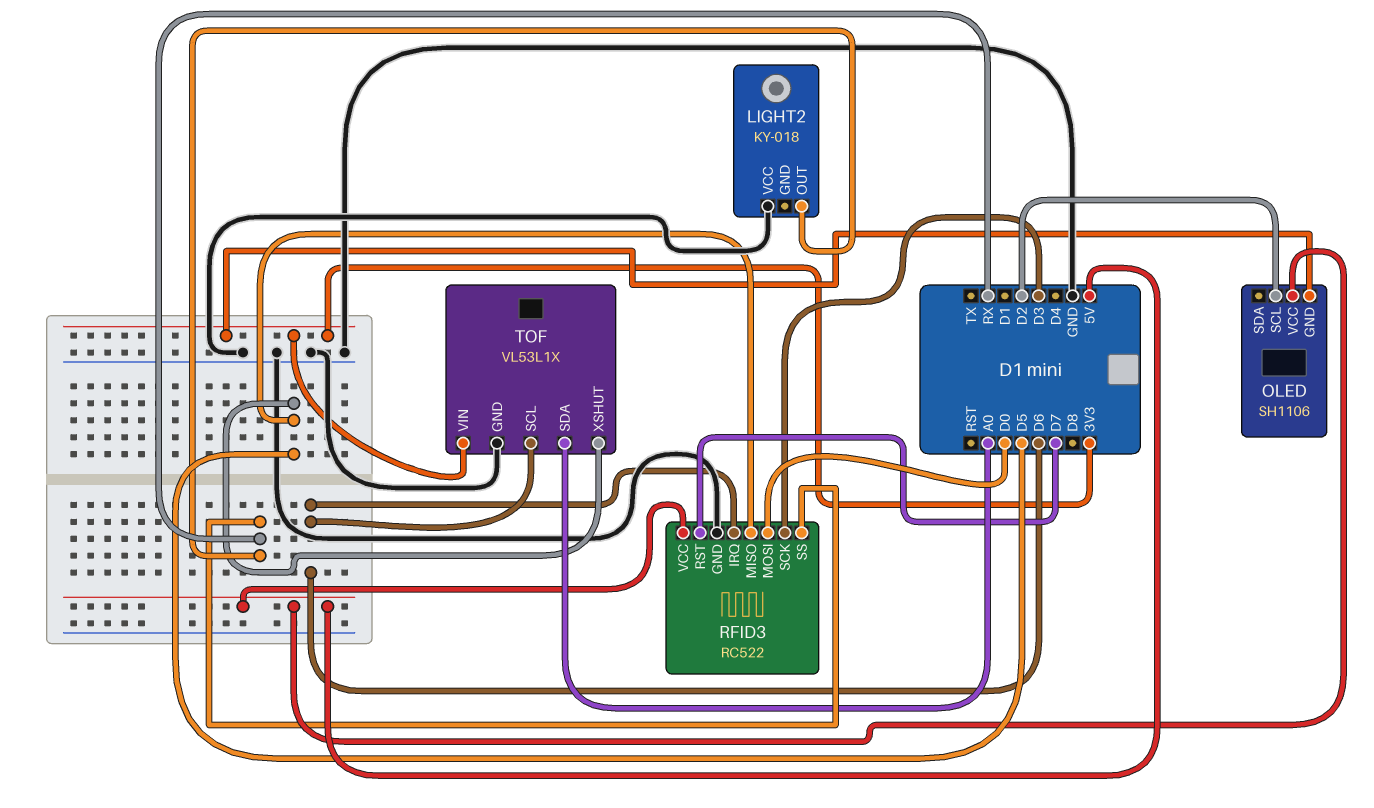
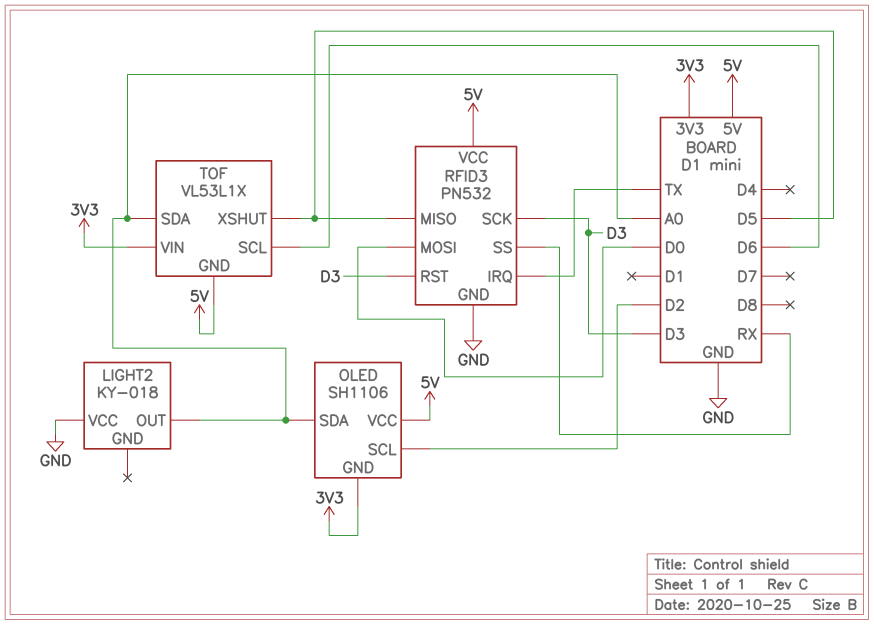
LIGHT2 pin OUT: RX -> A0
OLED pin SDA: none -> A0
RFID3: RC522 -> PN532
RFID3 pin IRQ: D6 -> TX
RFID3 pin RST: D7 -> D3
TOF pin GND: GND -> 5V

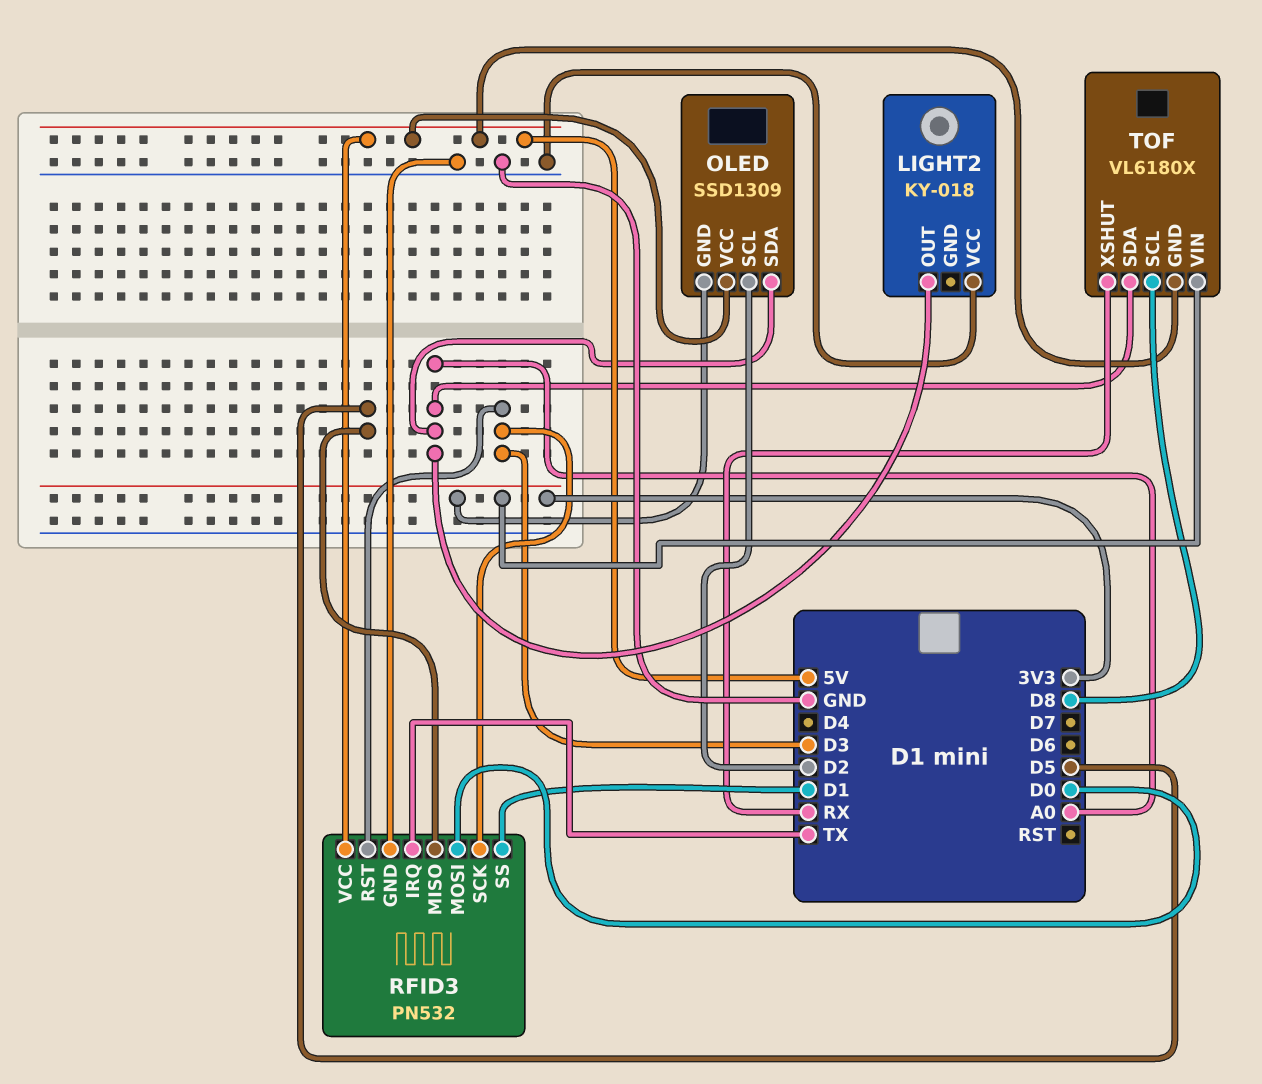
OLED: SH1106 -> SSD1309
RFID3 pin SS: RX -> D1
TOF: VL53L1X -> VL6180X
TOF pin SCL: D6 -> D8
TOF pin XSHUT: D5 -> RX

